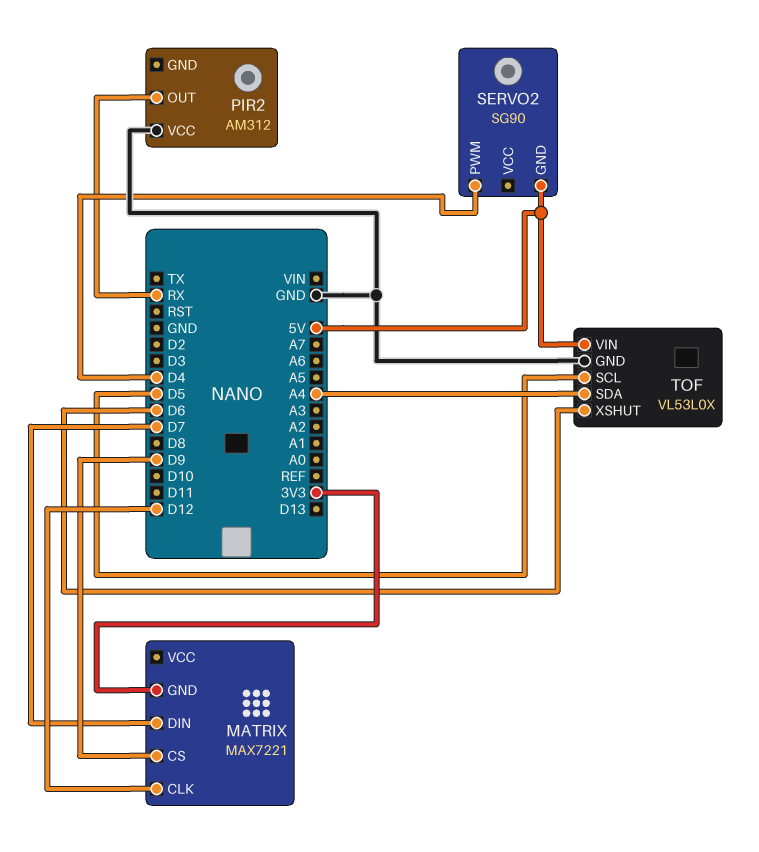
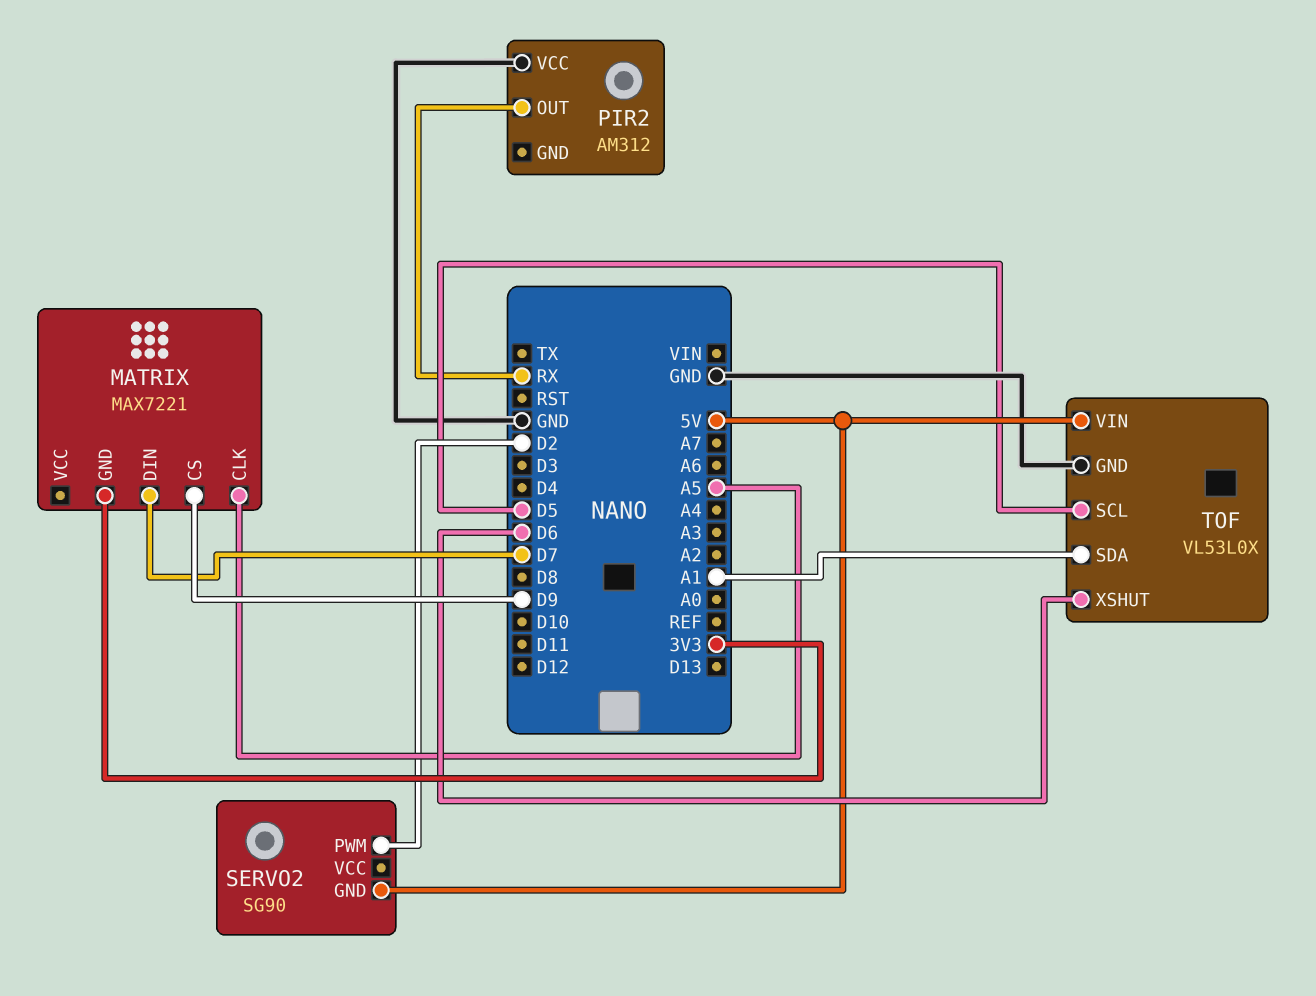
MATRIX pin CLK: D12 -> A5
SERVO2 pin PWM: D4 -> D2
TOF pin SDA: A4 -> A1

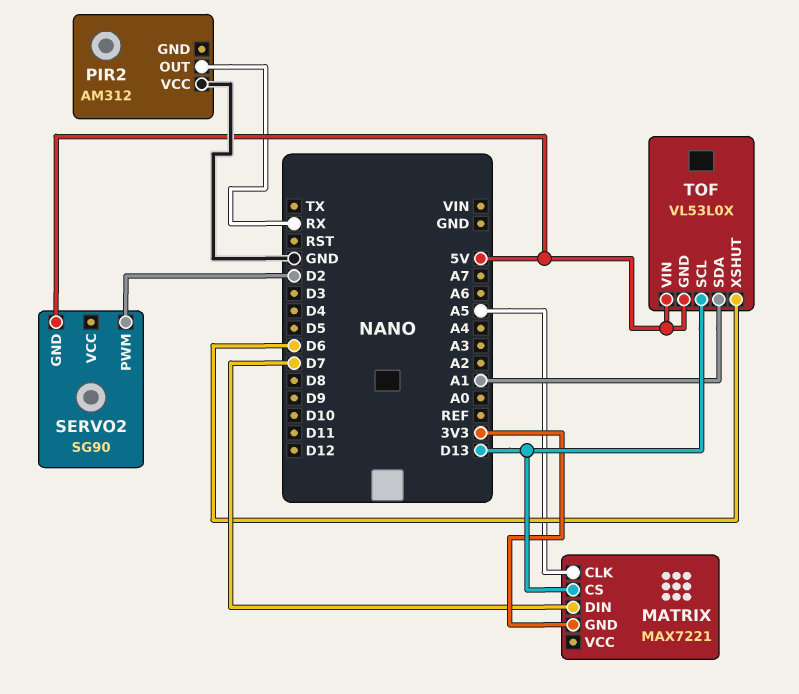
MATRIX pin CS: D9 -> D13
TOF pin GND: GND -> 5V
TOF pin SCL: D5 -> D13

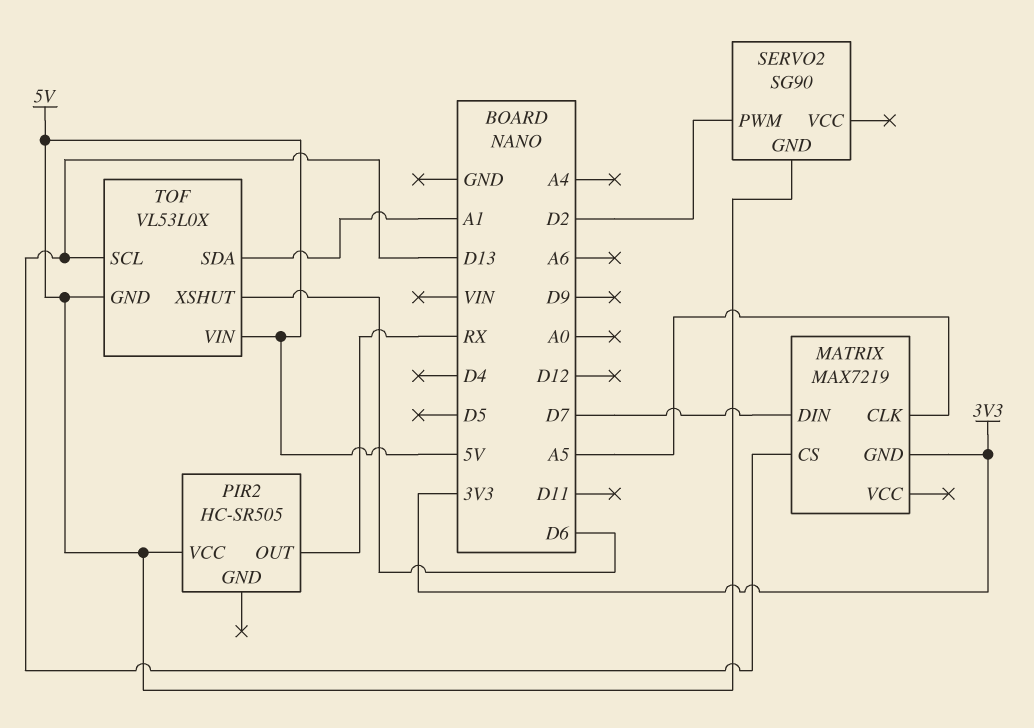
MATRIX: MAX7221 -> MAX7219
PIR2: AM312 -> HC-SR505
PIR2 pin VCC: GND -> 5V

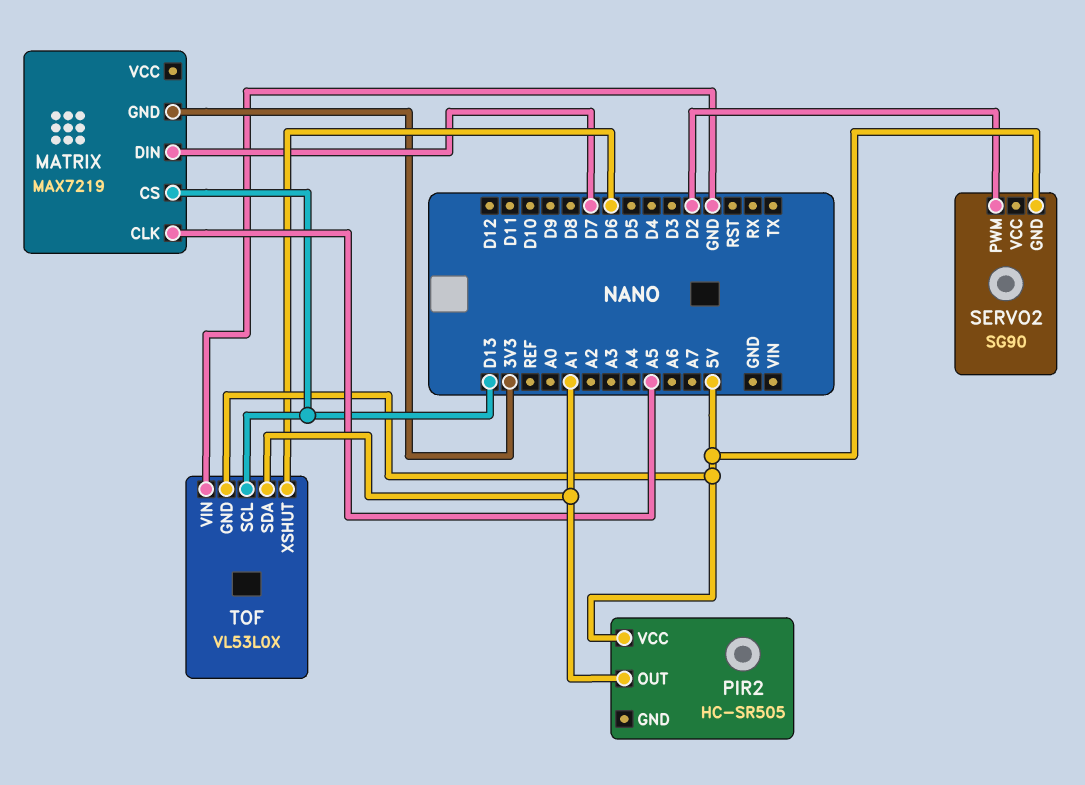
PIR2 pin OUT: RX -> A1
TOF pin VIN: 5V -> GND

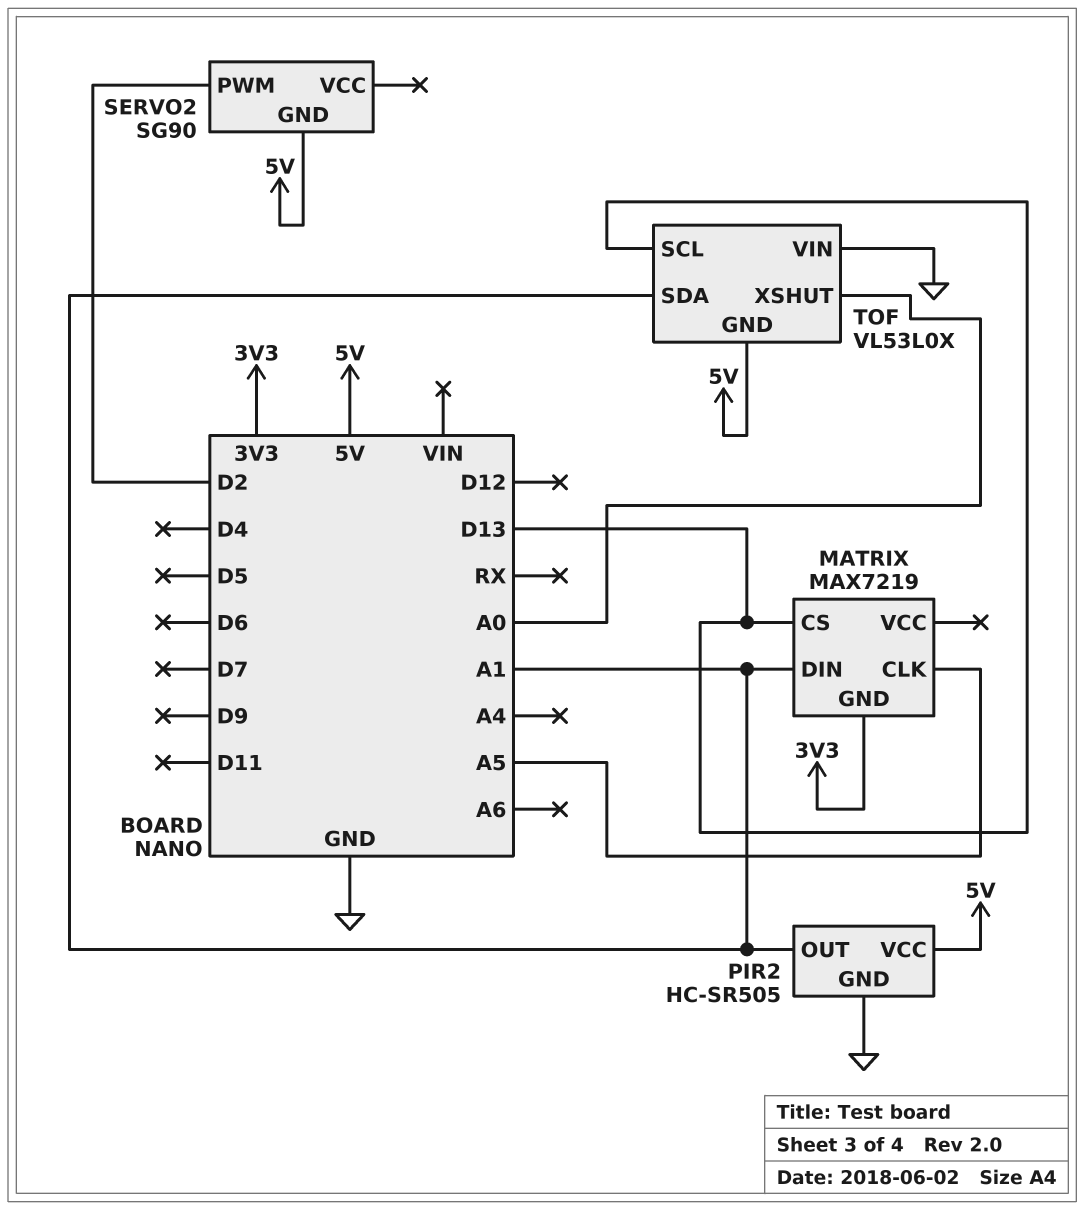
MATRIX pin DIN: D7 -> A1
PIR2 pin GND: none -> GND
TOF pin XSHUT: D6 -> A0

